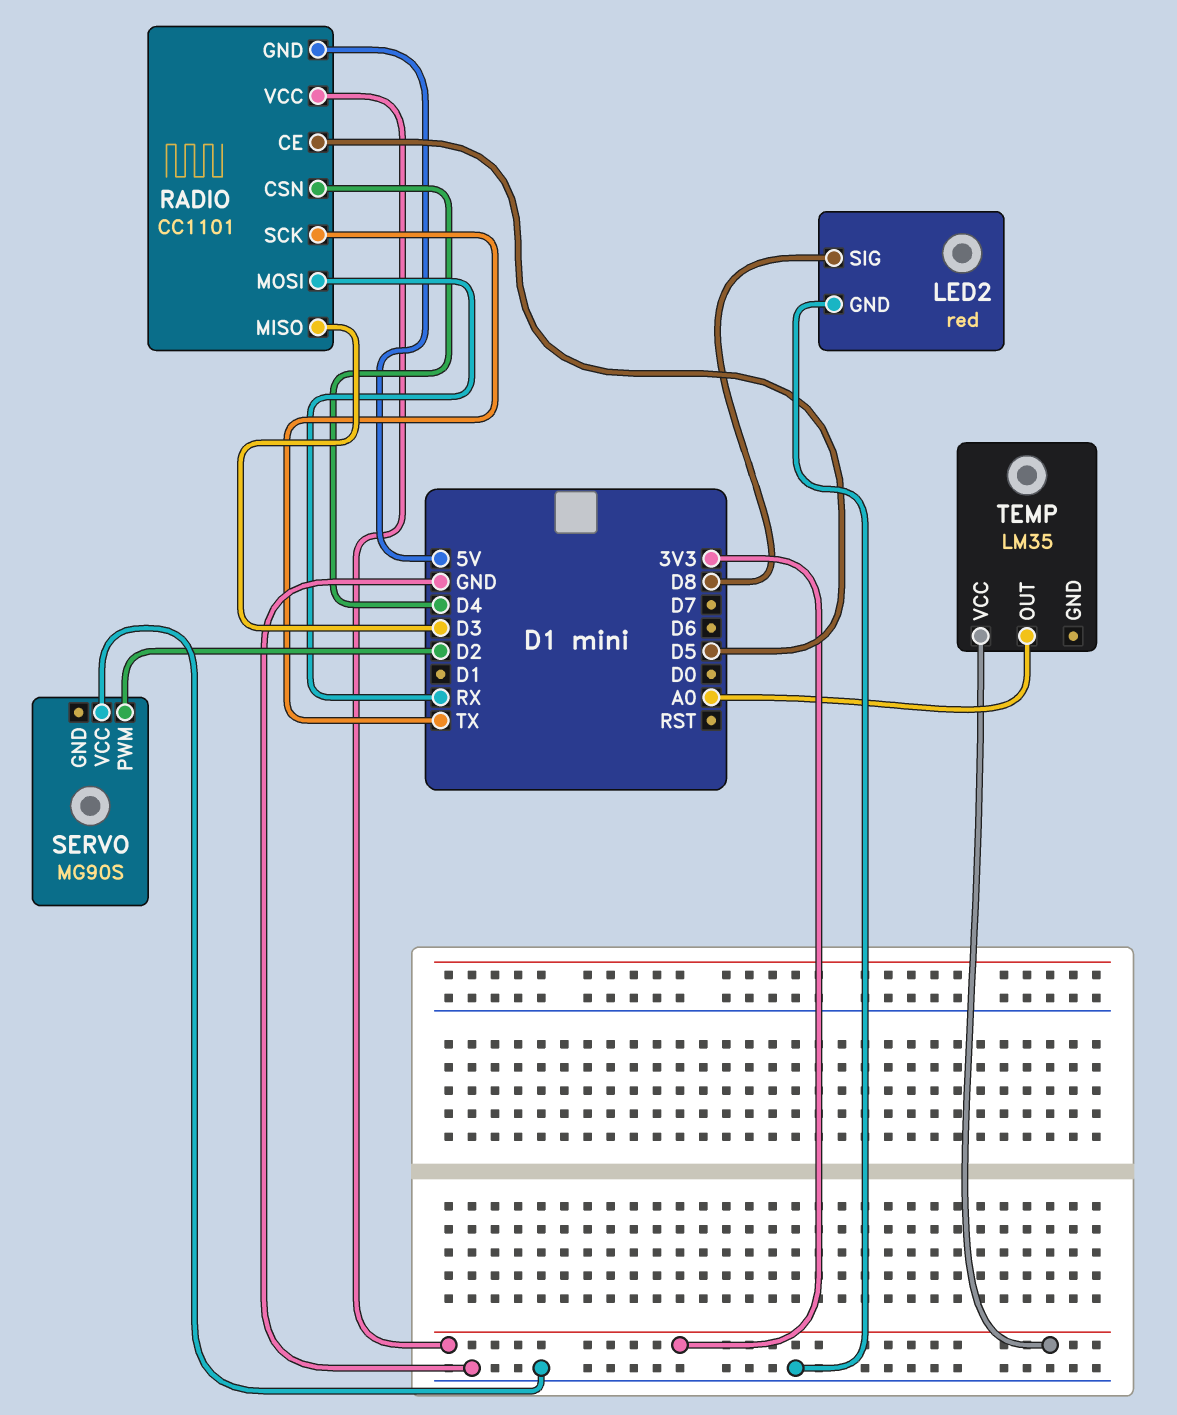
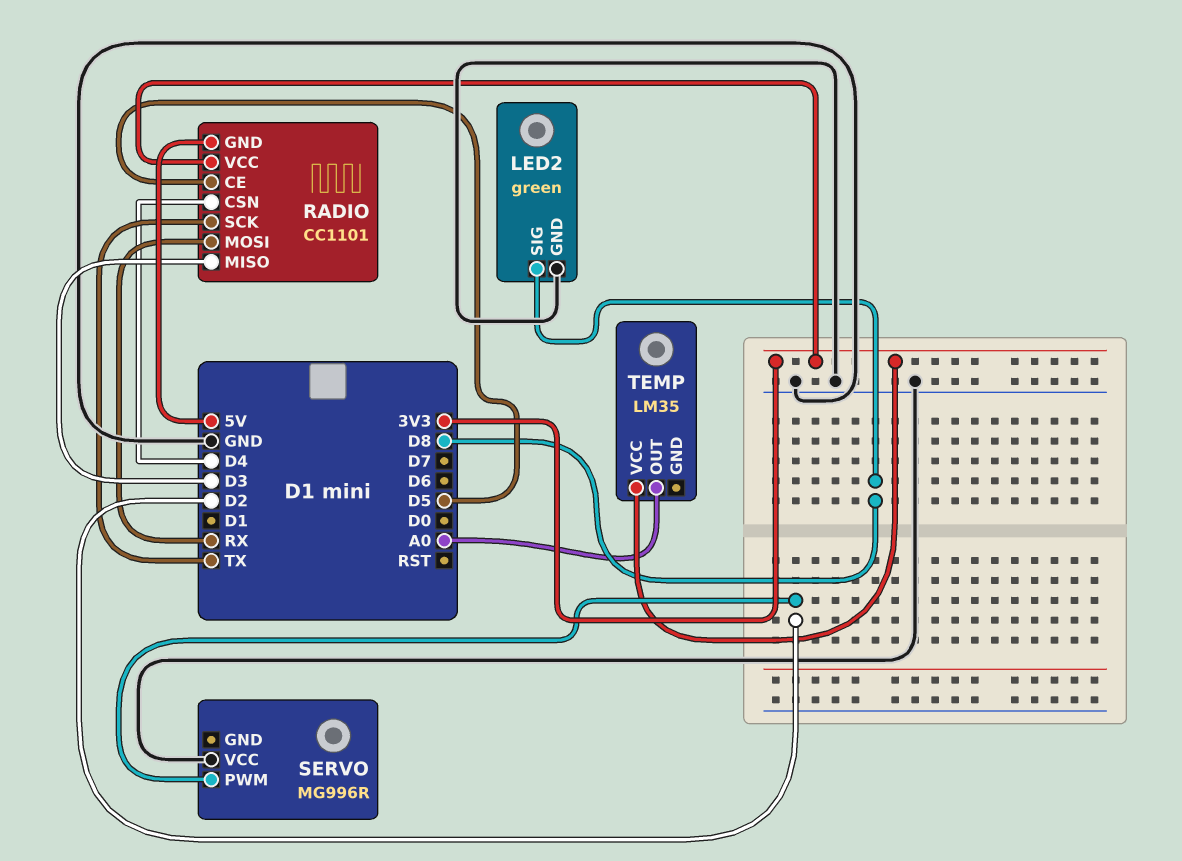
LED2: red -> green
SERVO: MG90S -> MG996R

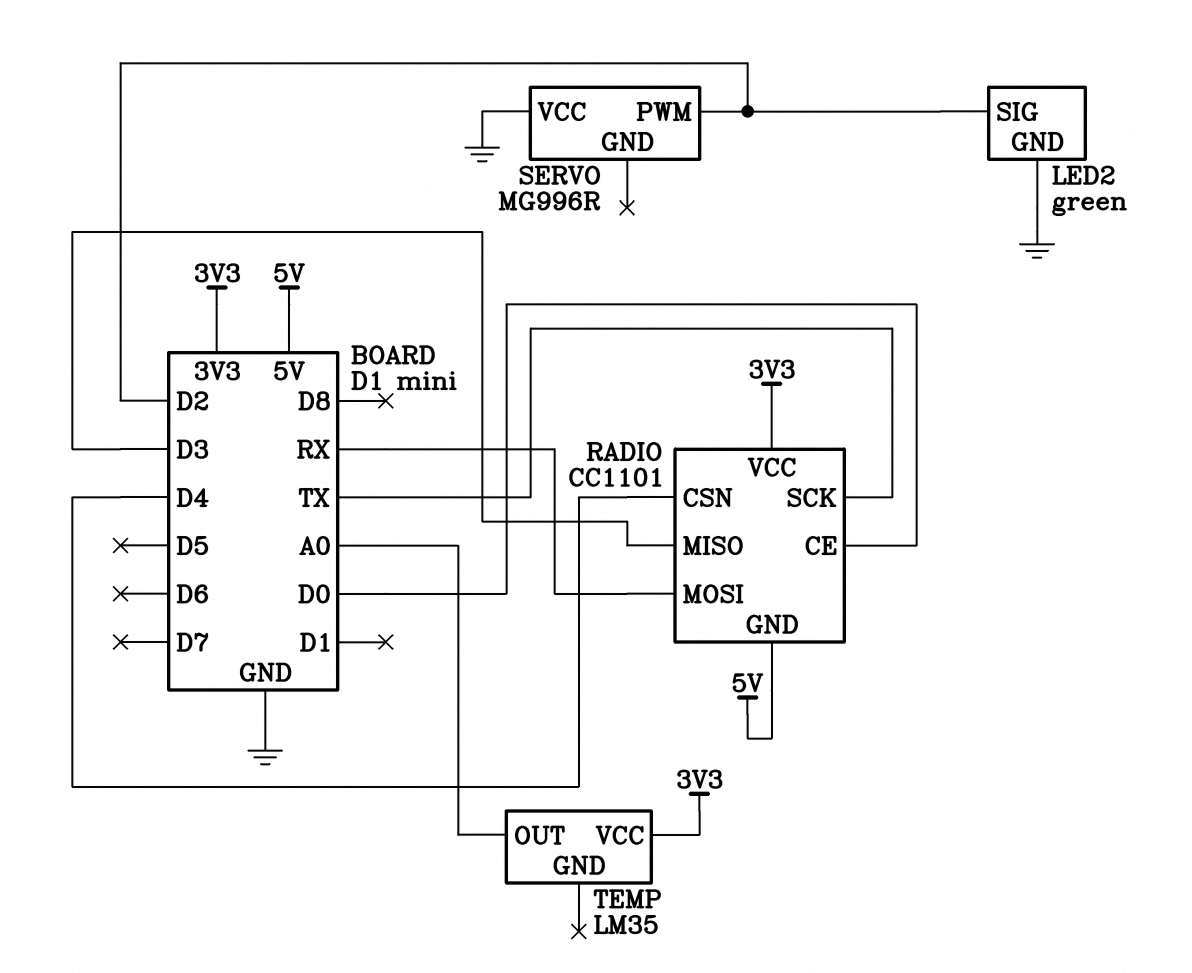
LED2 pin SIG: D8 -> D2
RADIO pin CE: D5 -> D0

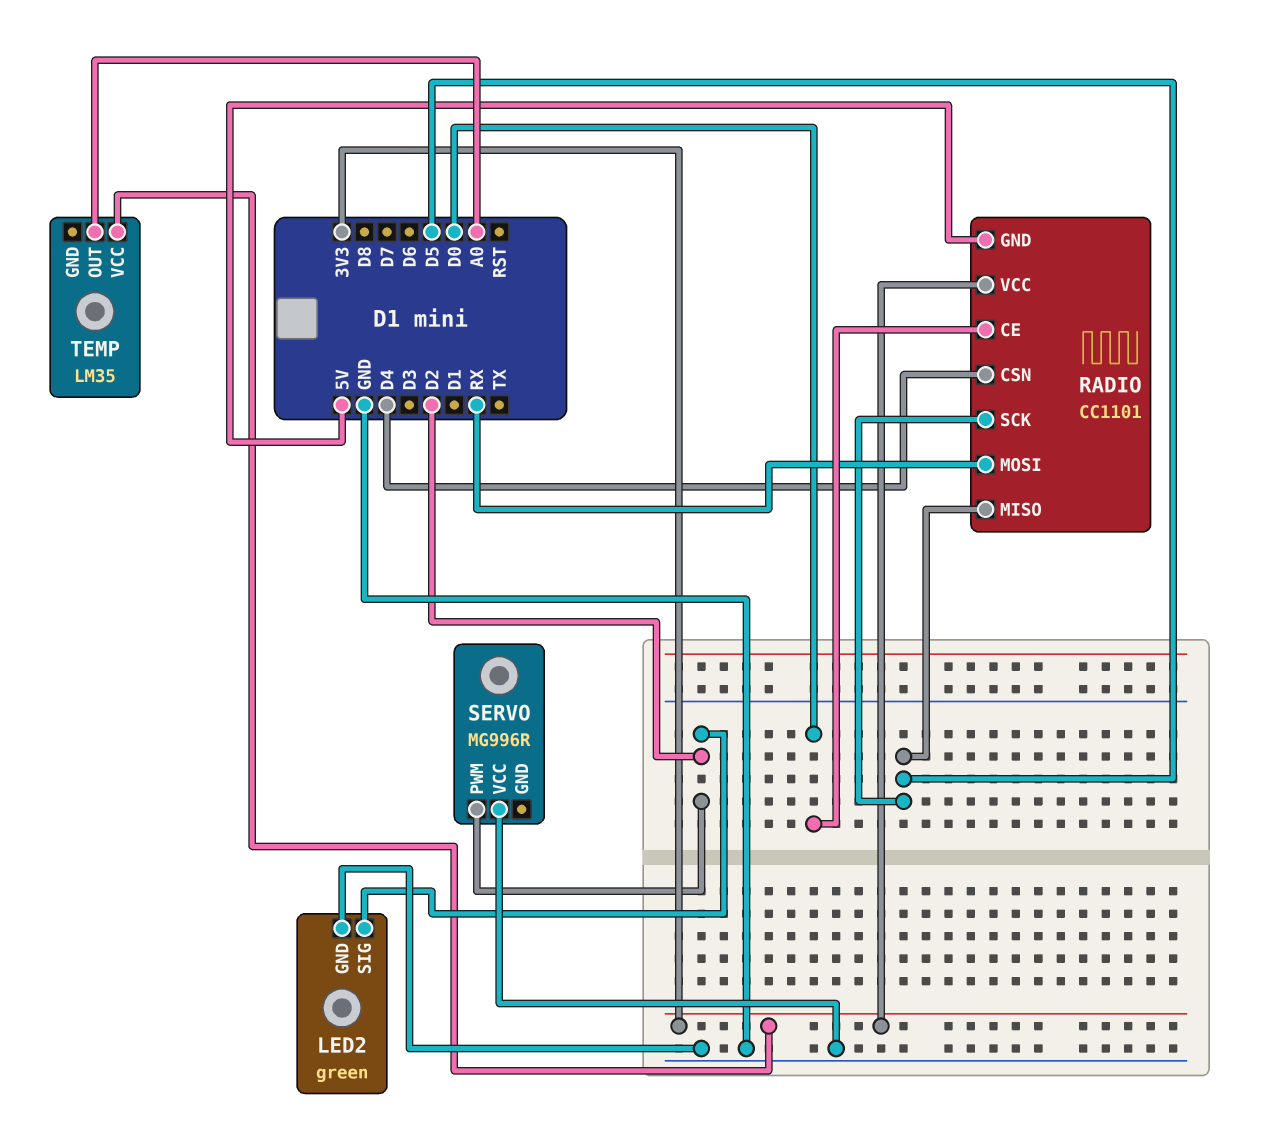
RADIO pin MISO: D3 -> D5
RADIO pin SCK: TX -> D5

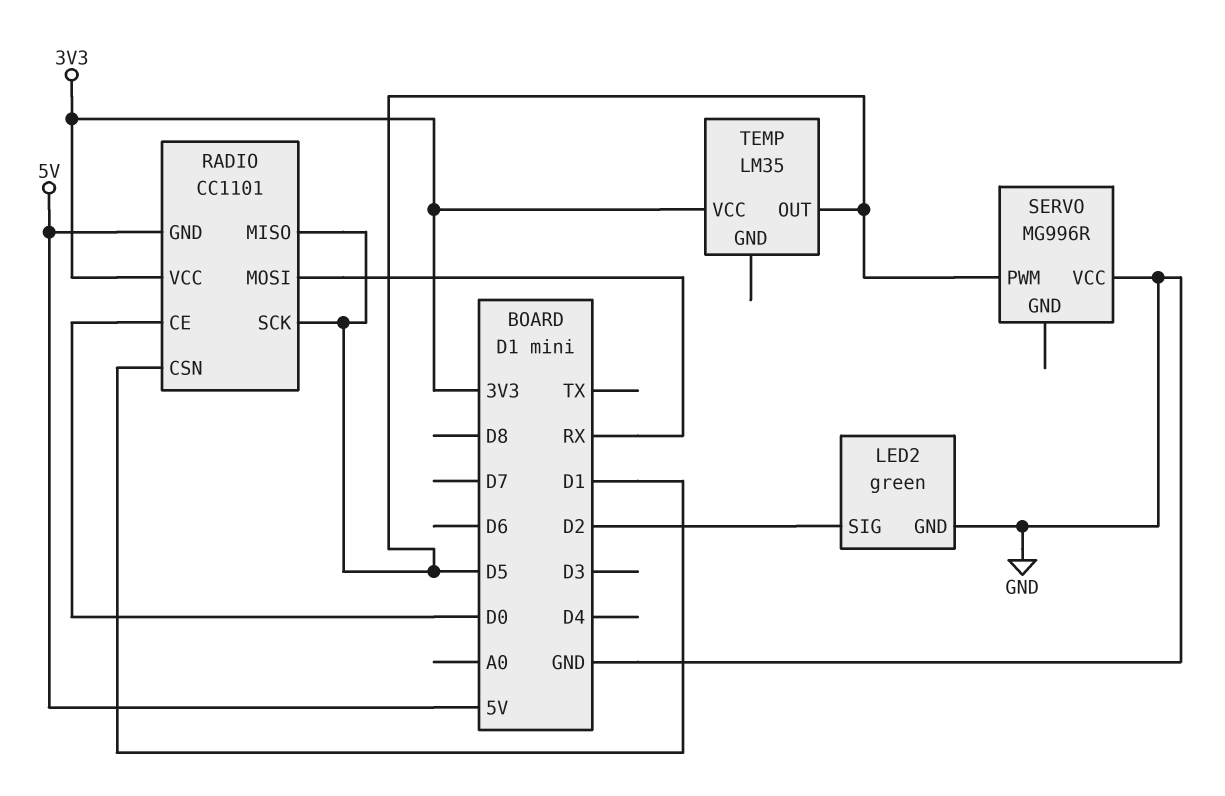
RADIO pin CSN: D4 -> D1
SERVO pin PWM: D2 -> D5
TEMP pin OUT: A0 -> D5

